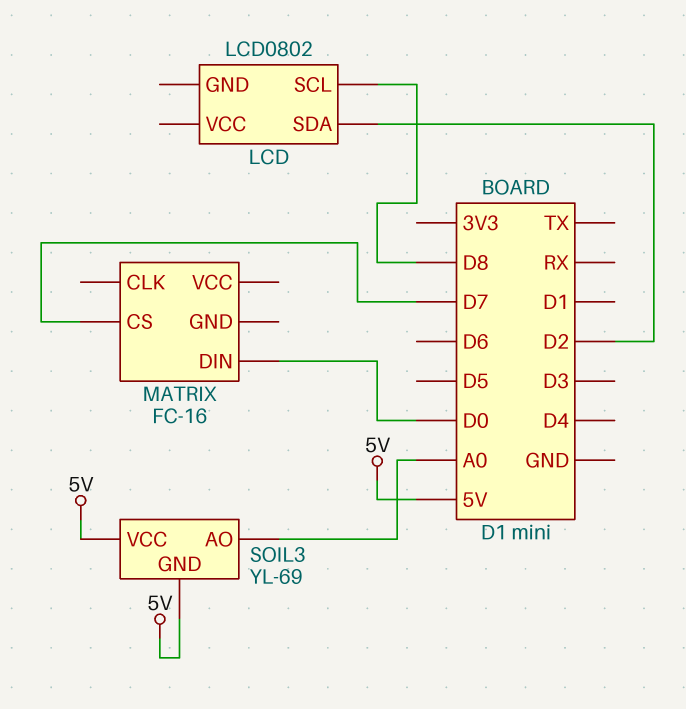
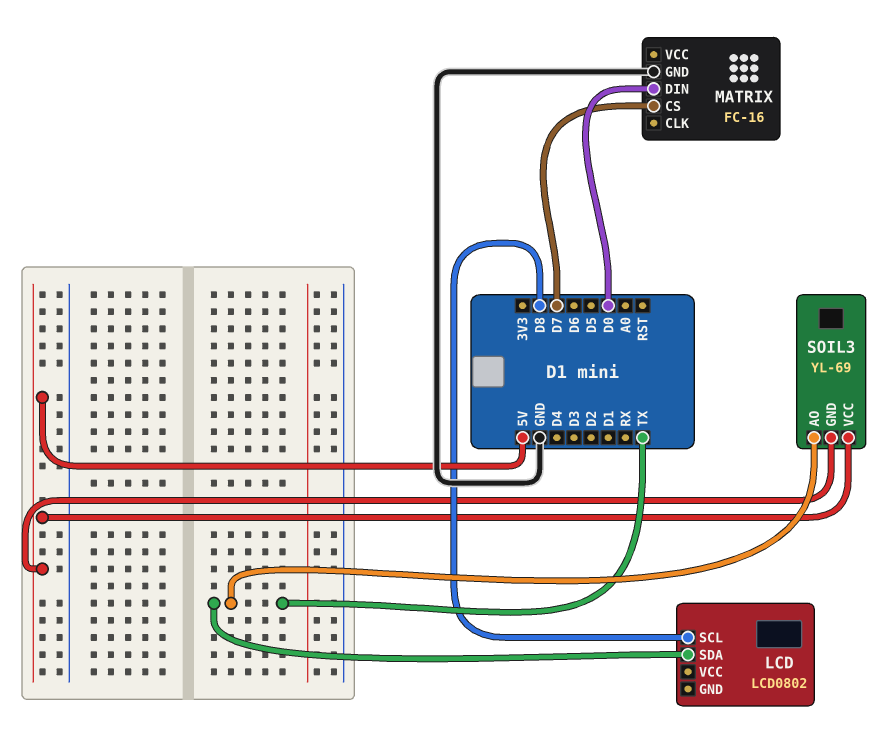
LCD pin SDA: D2 -> TX
MATRIX pin GND: none -> GND
SOIL3 pin AO: A0 -> TX

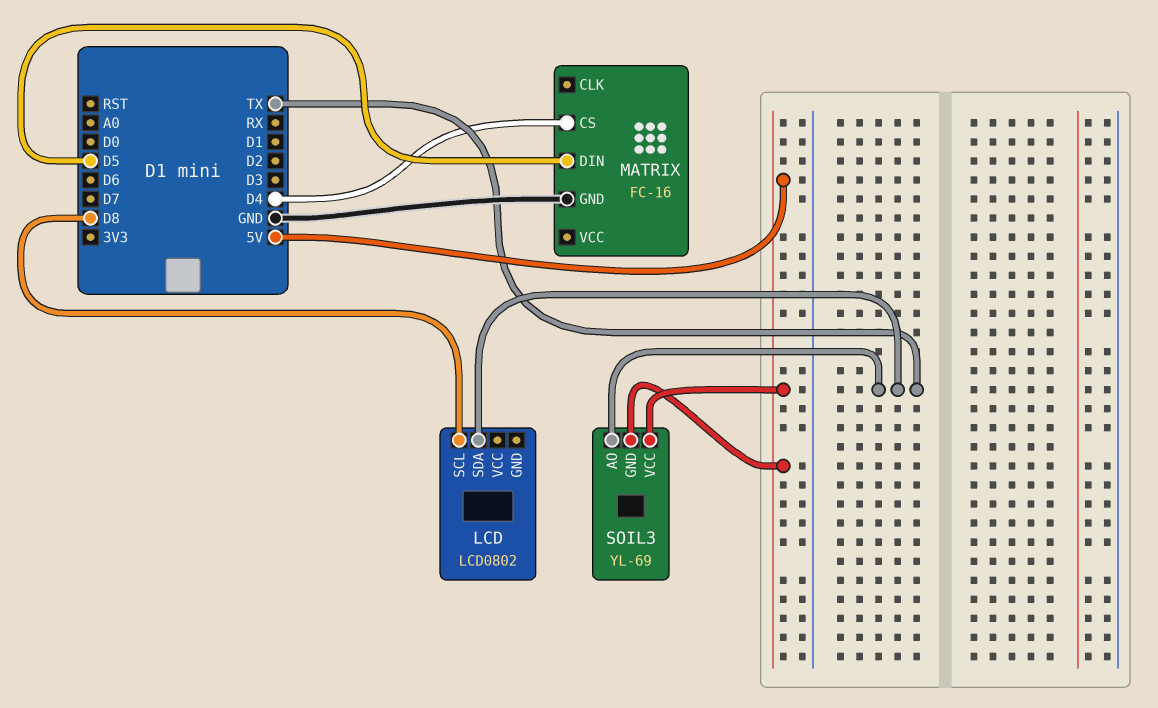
MATRIX pin CS: D7 -> D4
MATRIX pin DIN: D0 -> D5

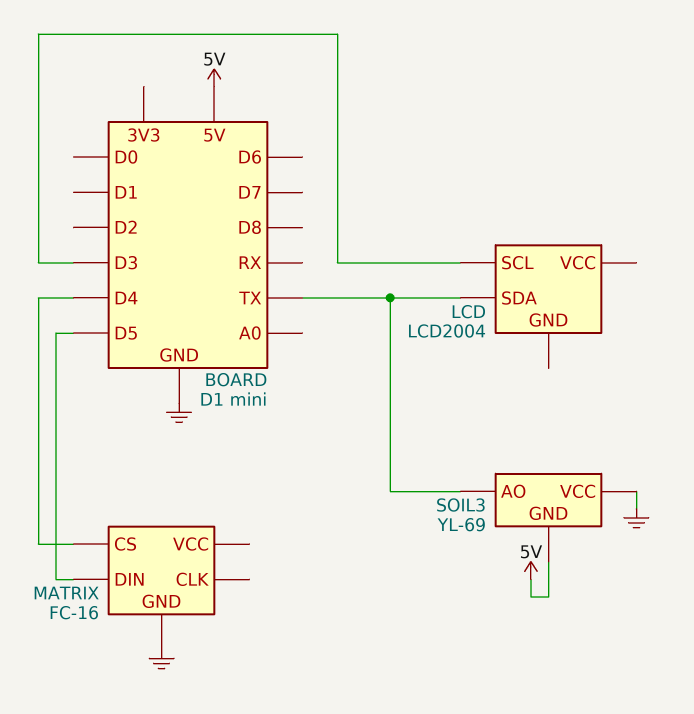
LCD: LCD0802 -> LCD2004
LCD pin SCL: D8 -> D3
SOIL3 pin VCC: 5V -> GND

